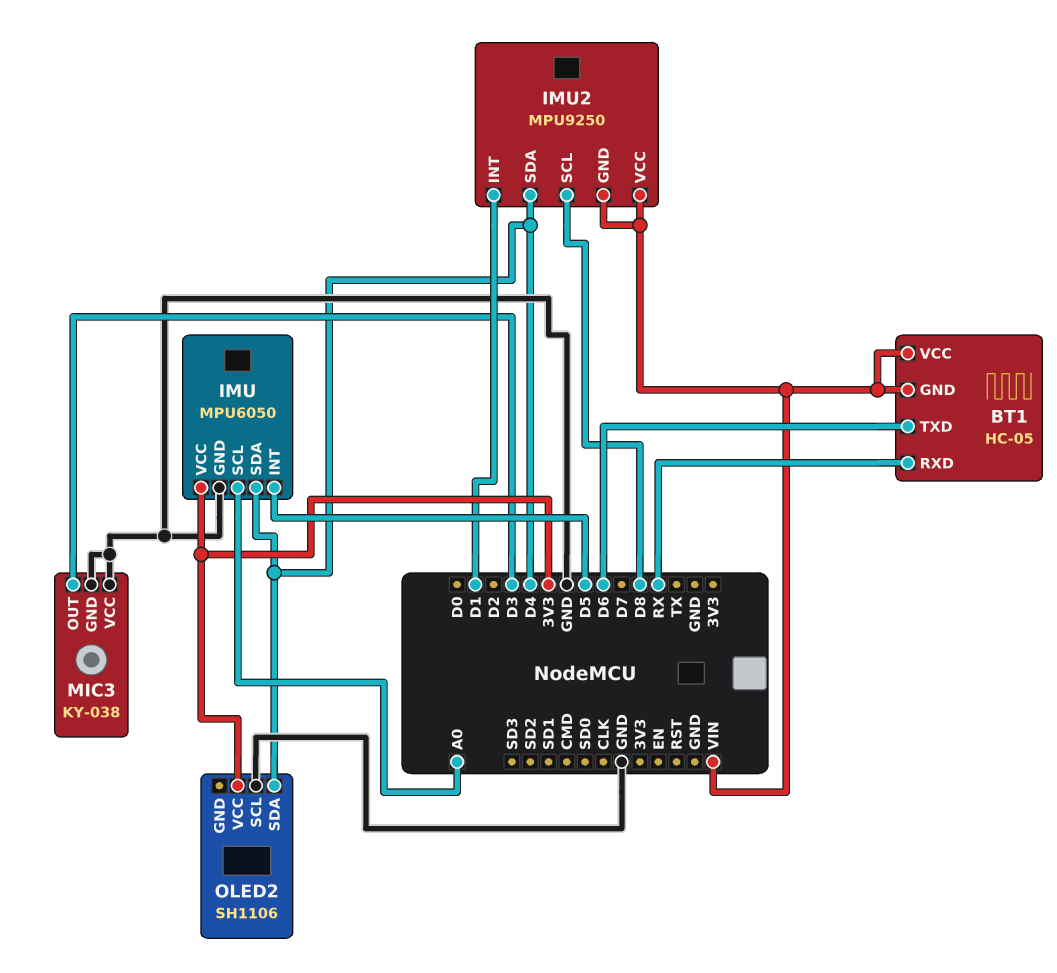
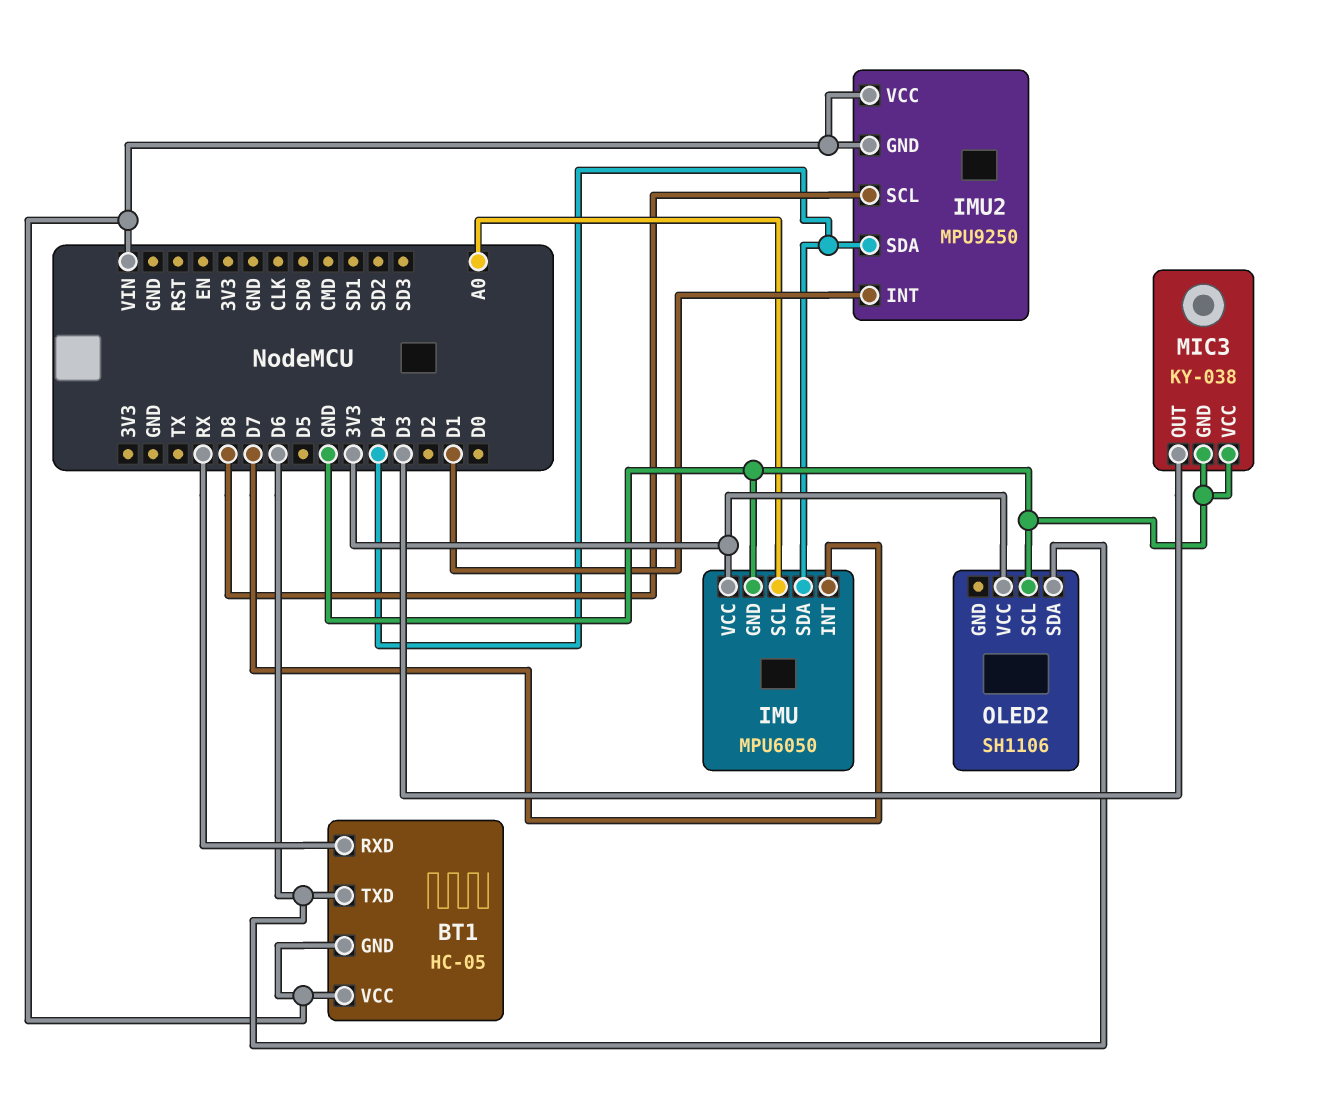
IMU pin INT: D5 -> D7
OLED2 pin SDA: D4 -> D6

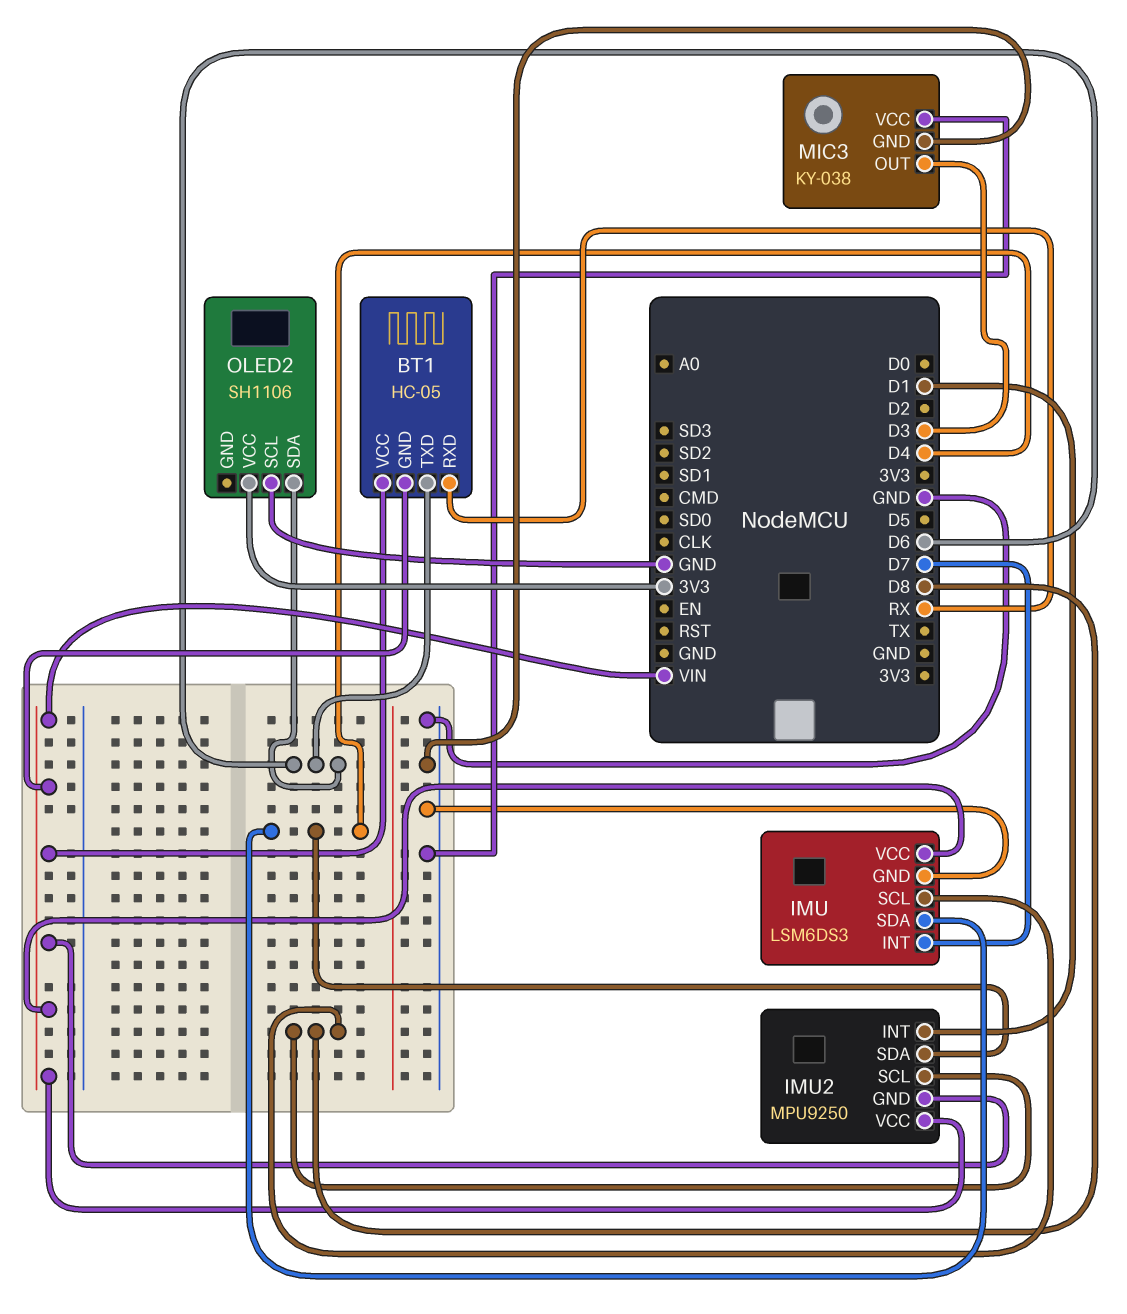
IMU: MPU6050 -> LSM6DS3
IMU pin SCL: A0 -> D8
IMU pin VCC: 3V3 -> VIN

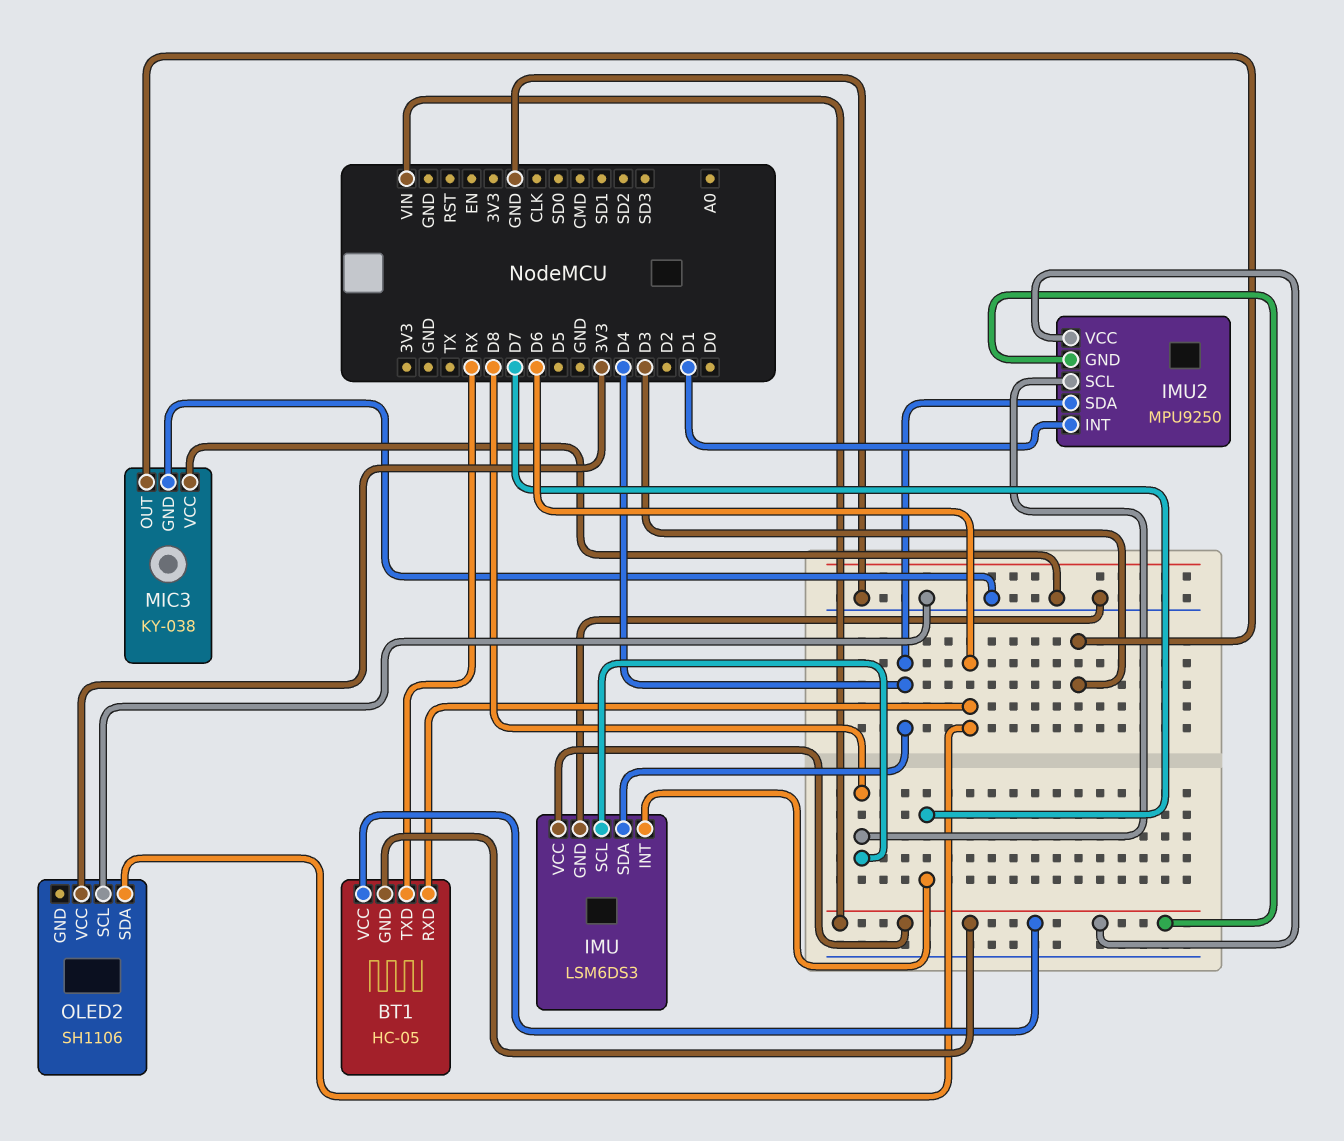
BT1 pin RXD: RX -> D6
BT1 pin TXD: D6 -> RX

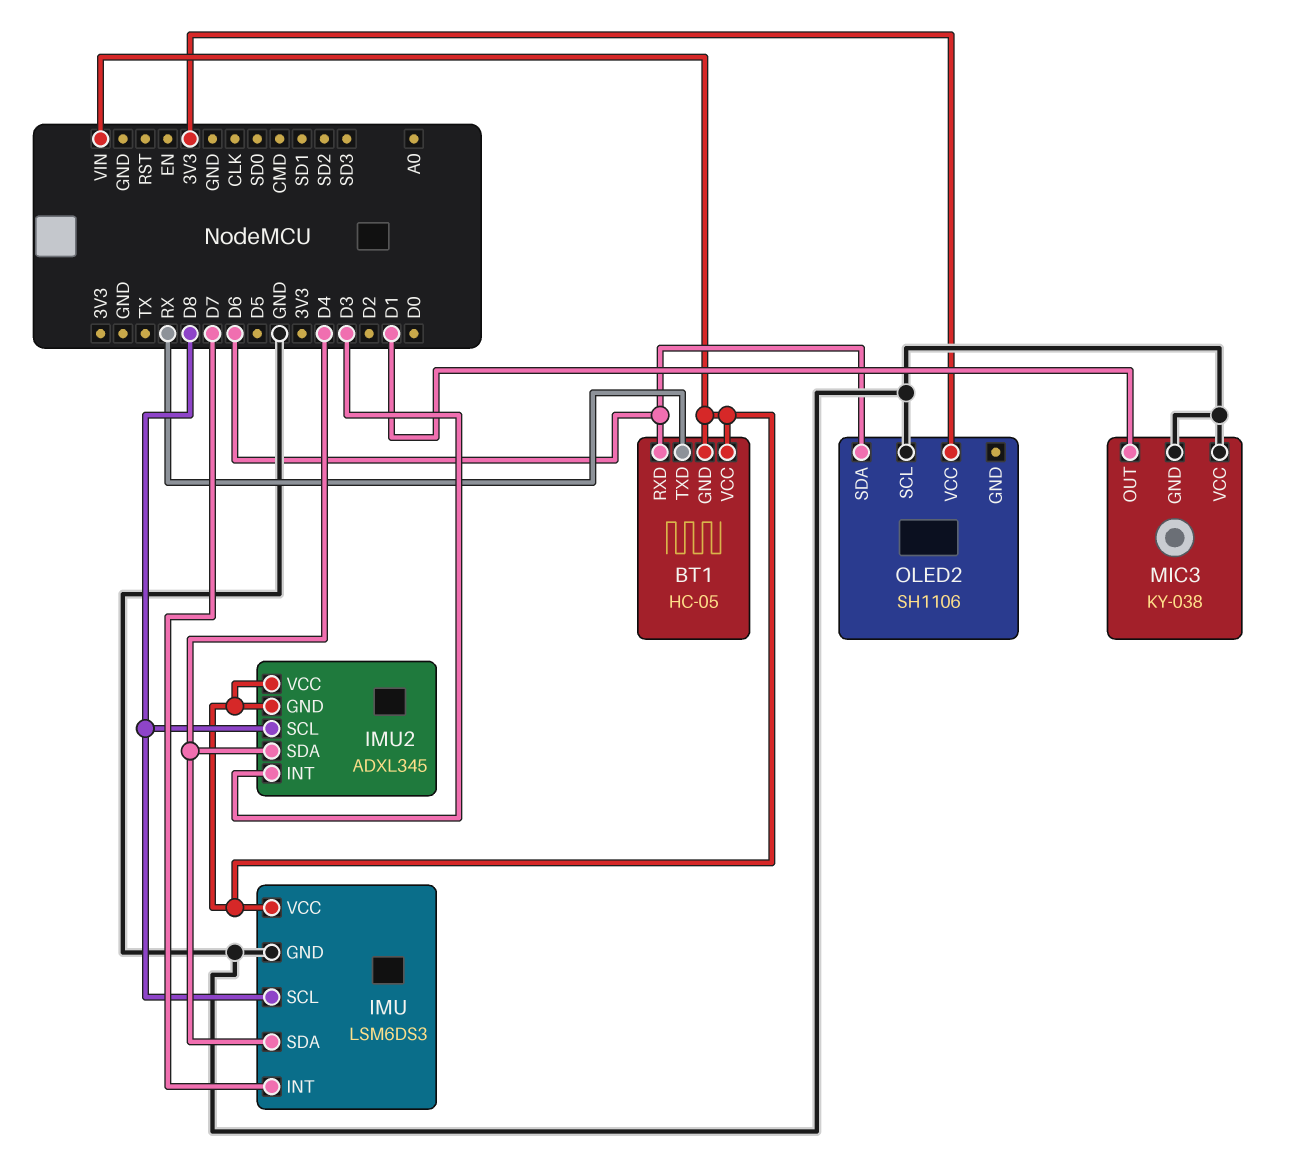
IMU2: MPU9250 -> ADXL345
IMU2 pin INT: D1 -> D3
MIC3 pin OUT: D3 -> D1

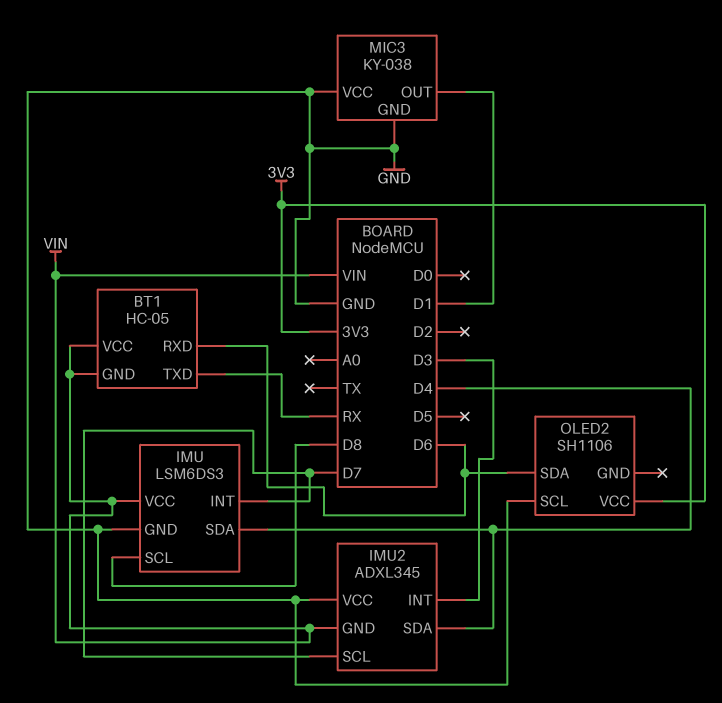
IMU2 pin SCL: D8 -> D7
IMU2 pin VCC: VIN -> GND

